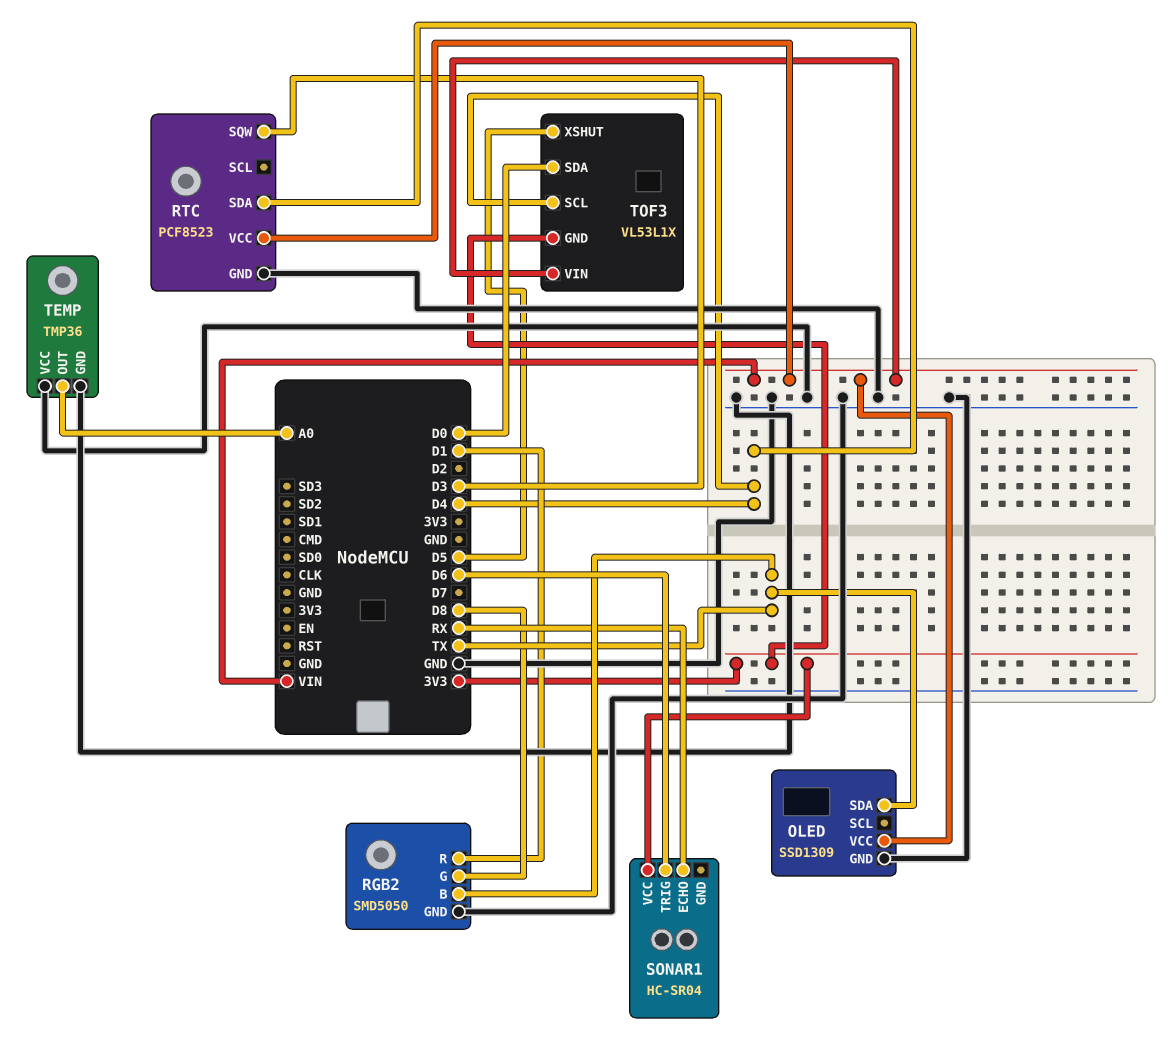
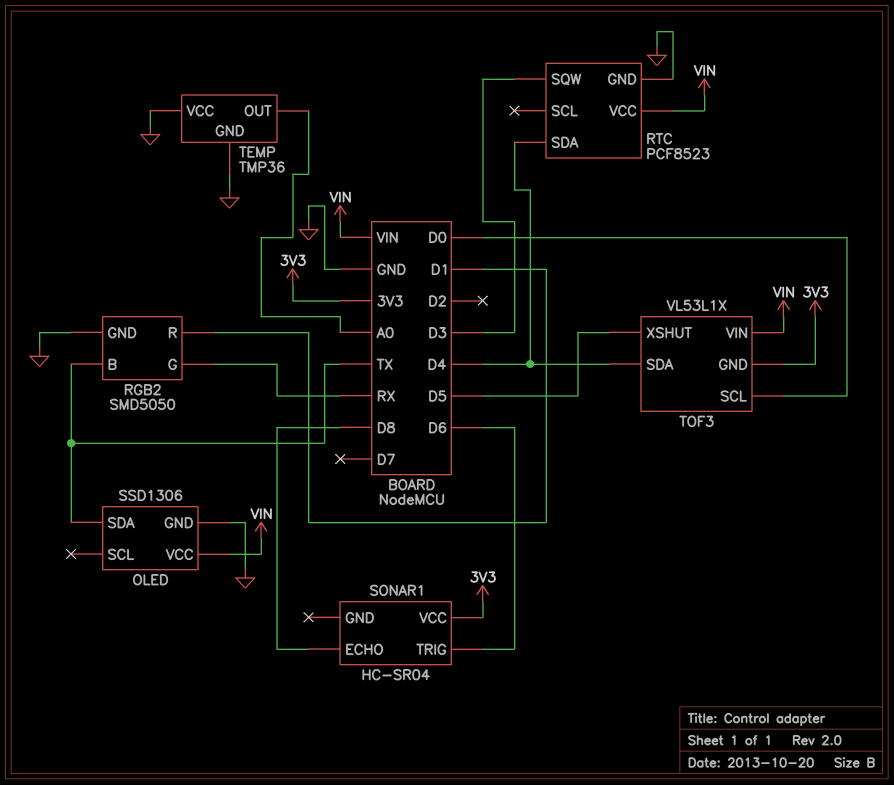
OLED: SSD1309 -> SSD1306
RGB2 pin G: D8 -> RX
SONAR1 pin ECHO: RX -> D8
TOF3 pin SCL: D4 -> D0
TOF3 pin SDA: D0 -> D4

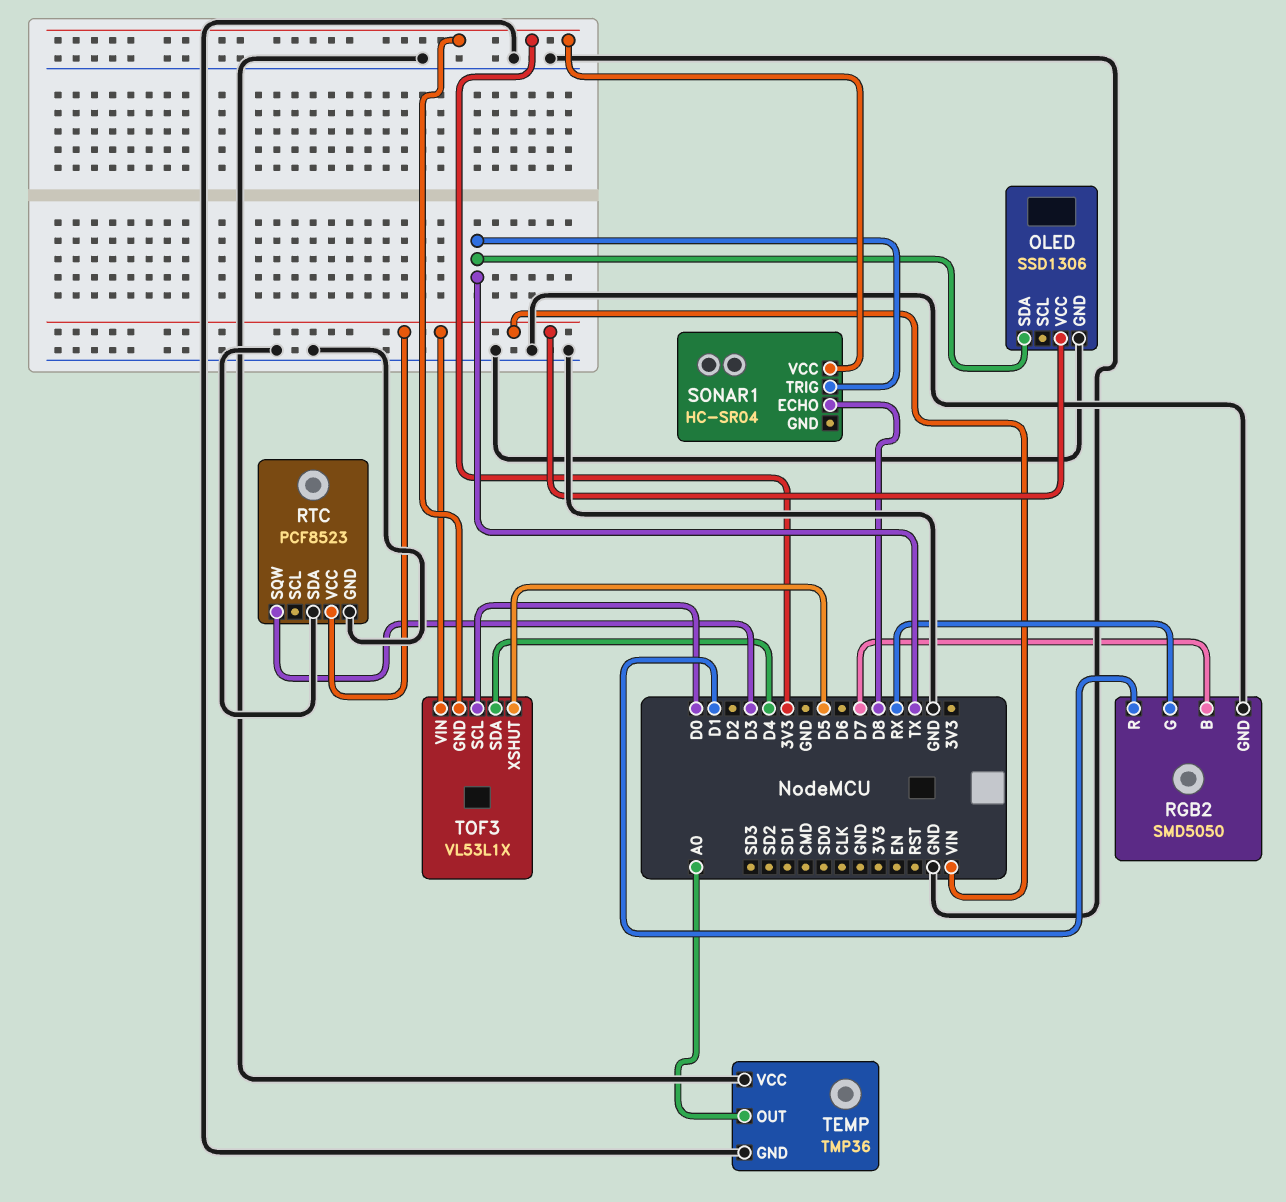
RGB2 pin B: TX -> D7
RTC pin SDA: D4 -> GND
SONAR1 pin TRIG: D6 -> TX

